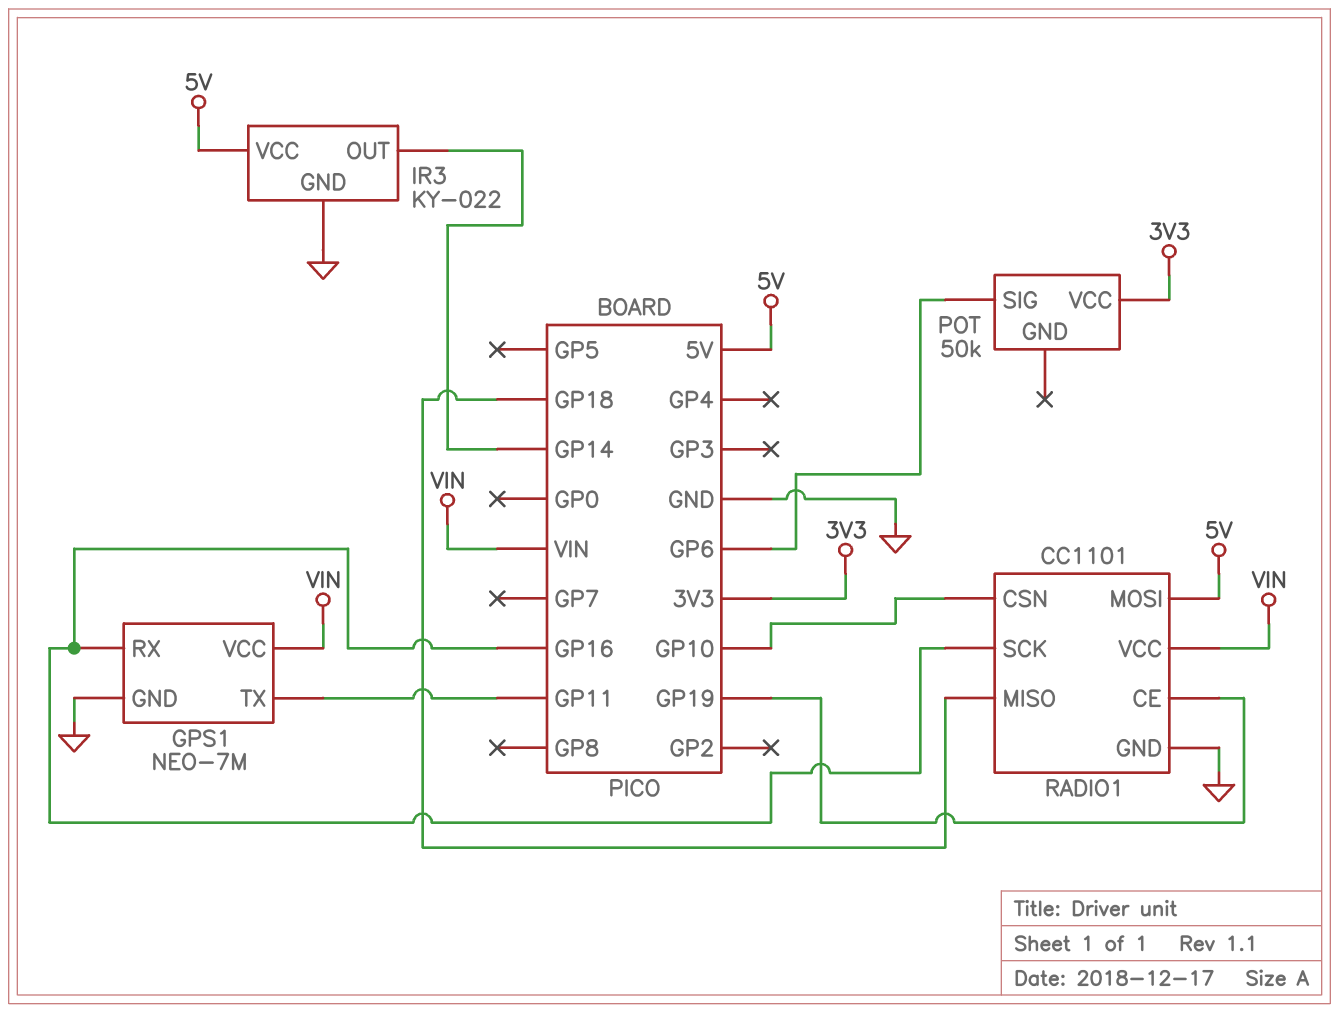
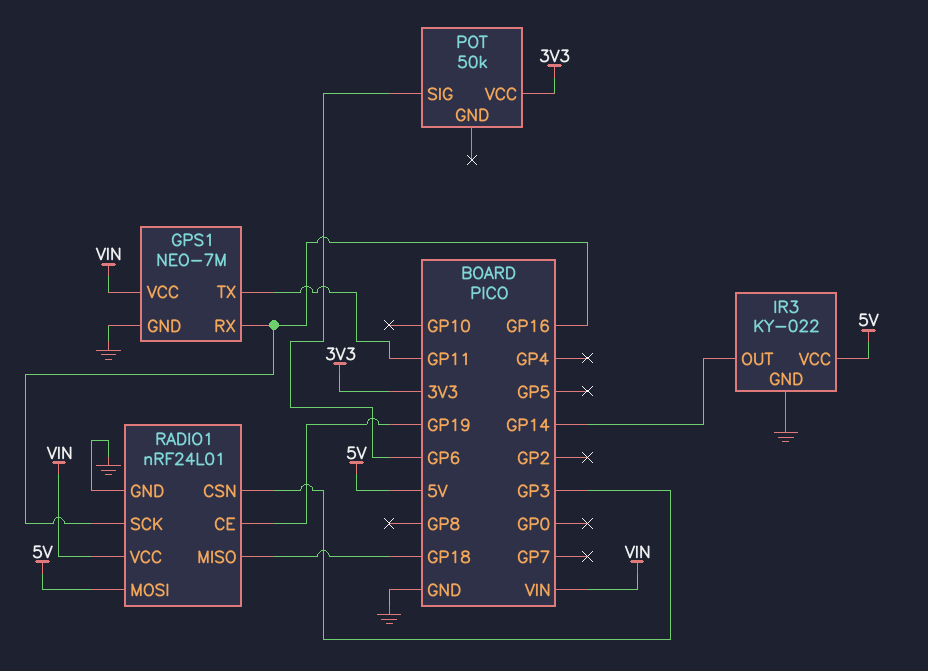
RADIO1: CC1101 -> nRF24L01
RADIO1 pin CSN: GP10 -> GP3

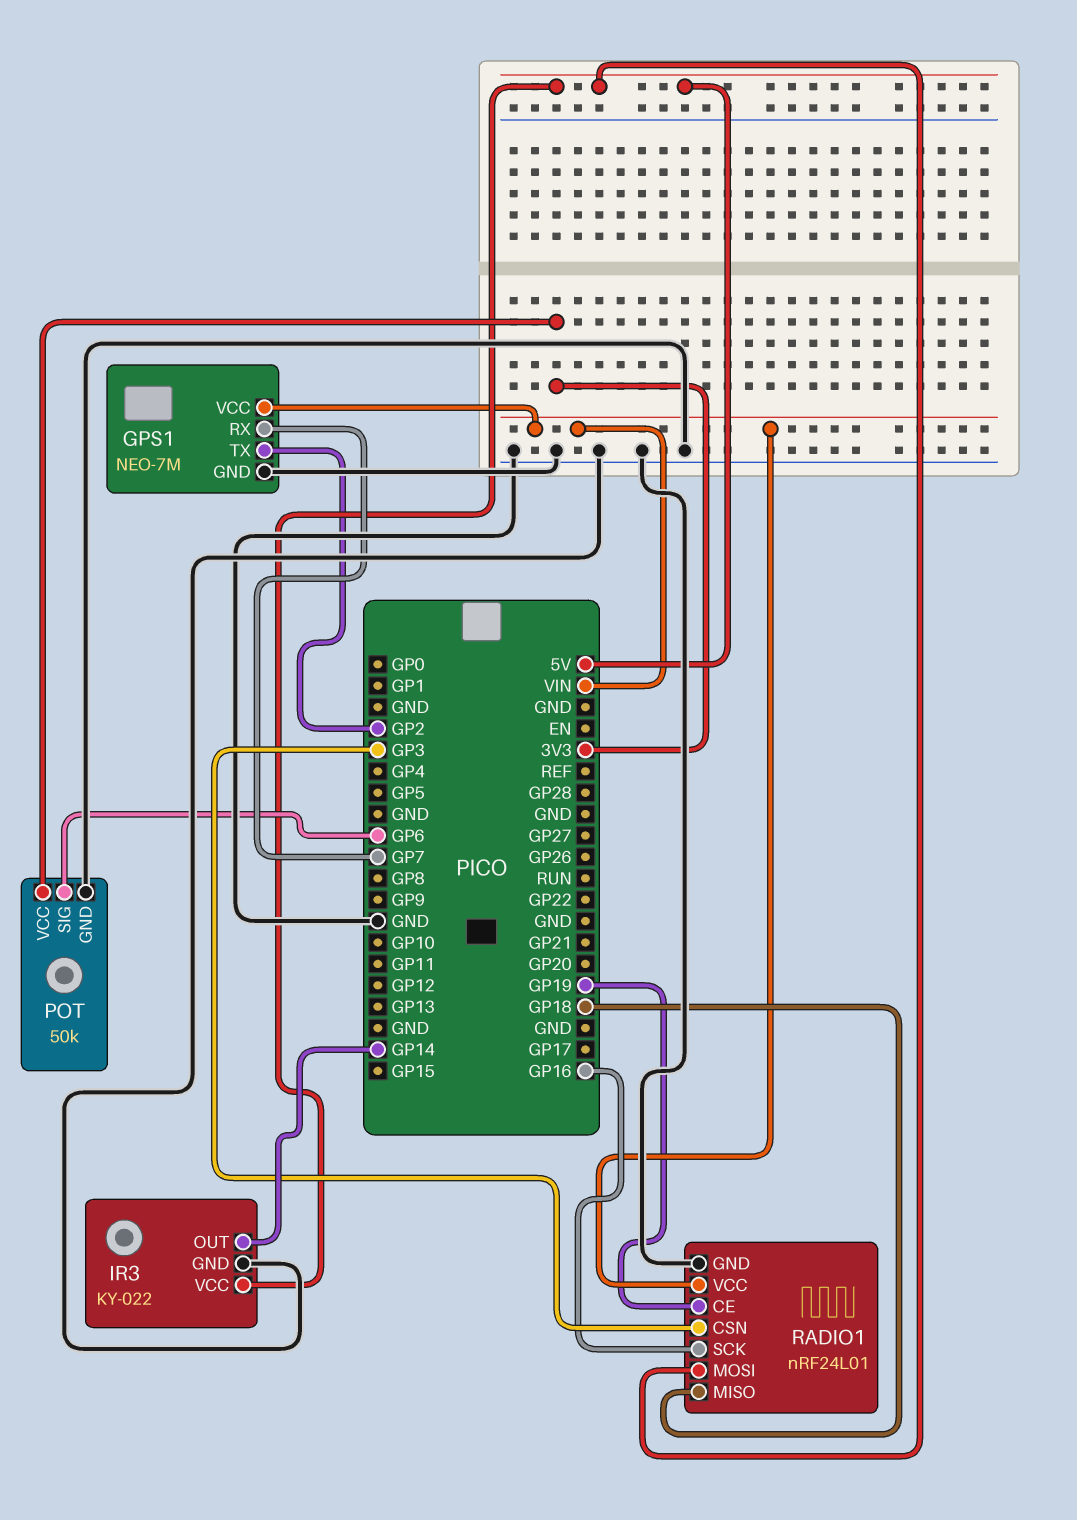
GPS1 pin RX: GP16 -> GP7
GPS1 pin TX: GP11 -> GP2
POT pin GND: none -> GND

